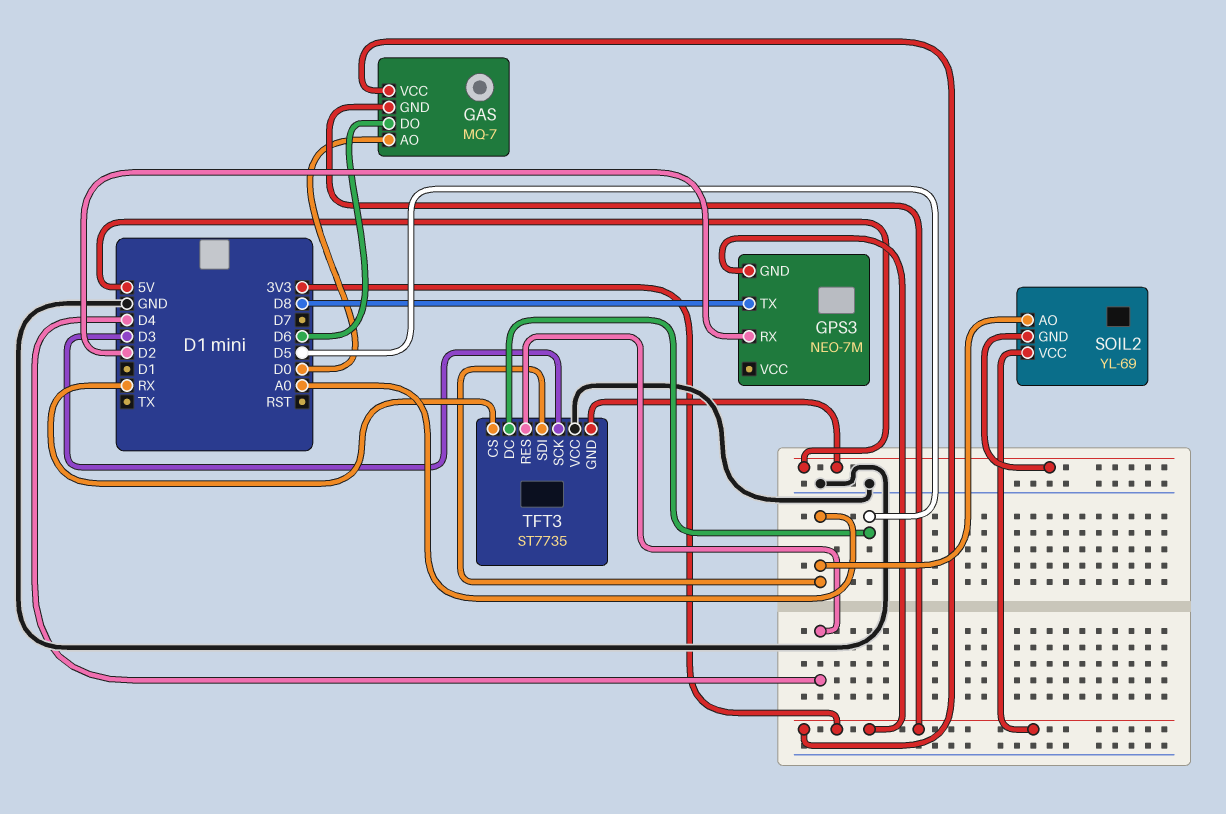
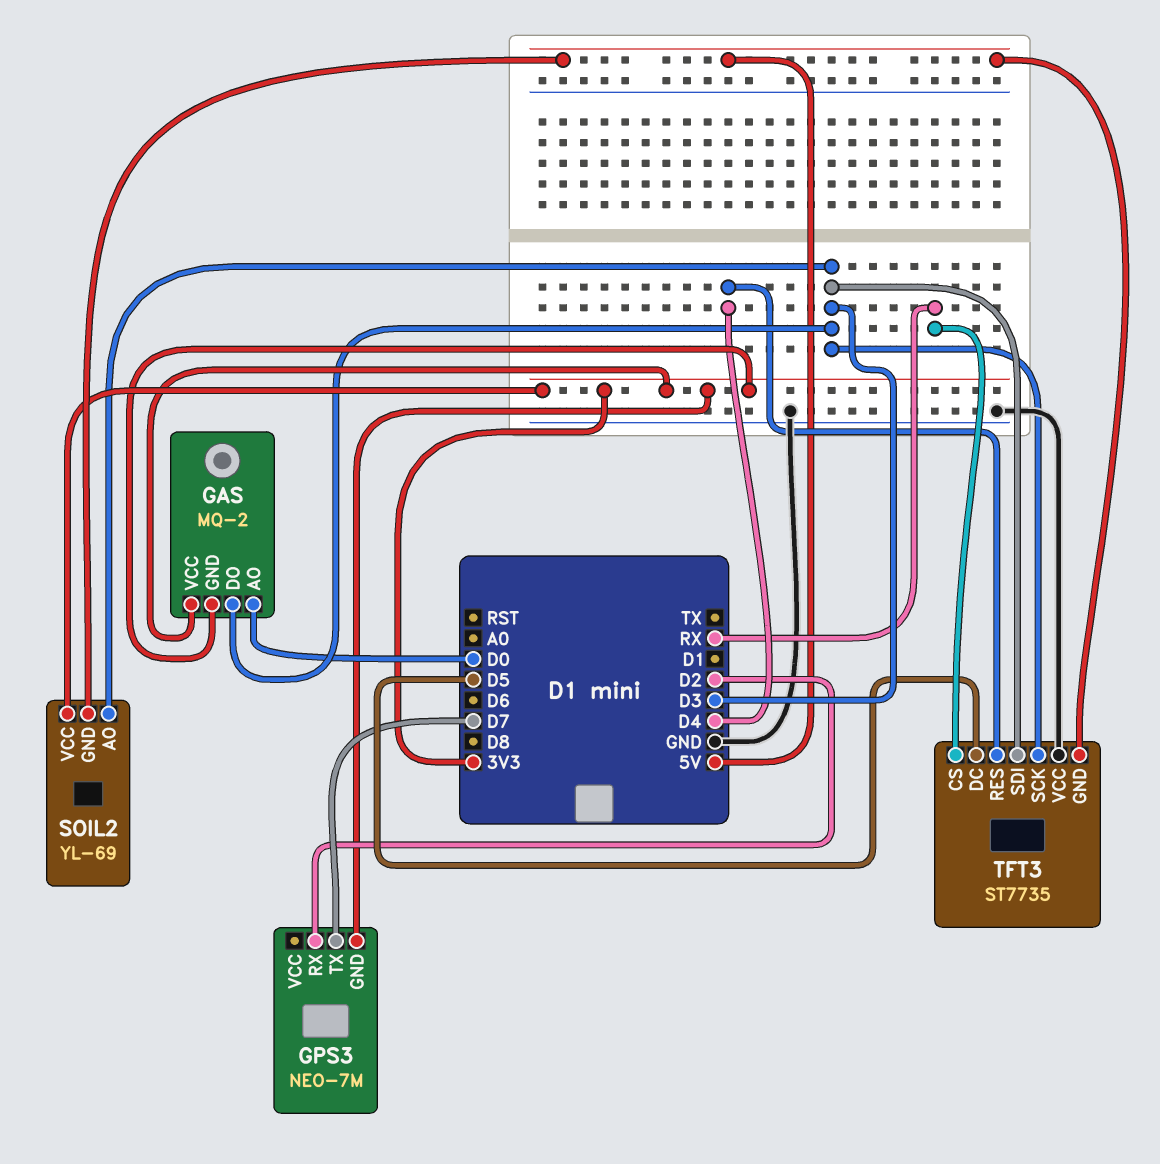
GAS: MQ-7 -> MQ-2
GAS pin DO: D6 -> D3
GPS3 pin TX: D8 -> D7
SOIL2 pin AO: A0 -> D3
TFT3 pin SDI: A0 -> D3

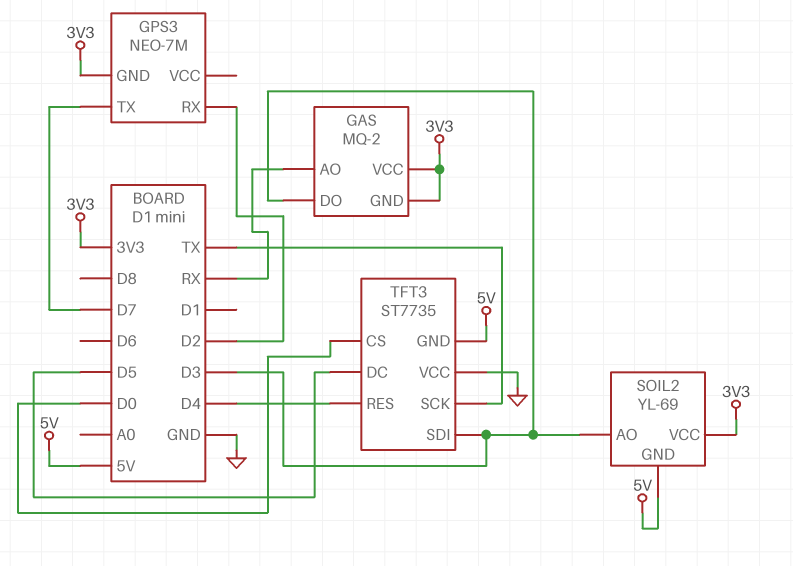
GAS pin AO: D0 -> RX
TFT3 pin CS: RX -> D0
TFT3 pin SCK: D3 -> TX

